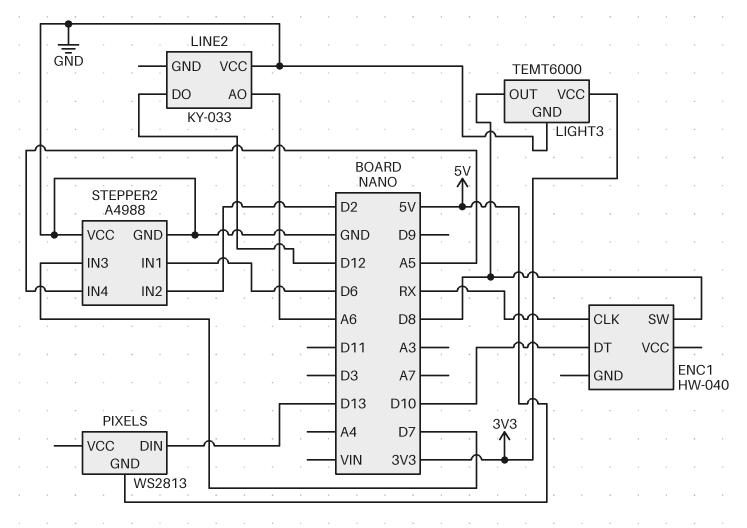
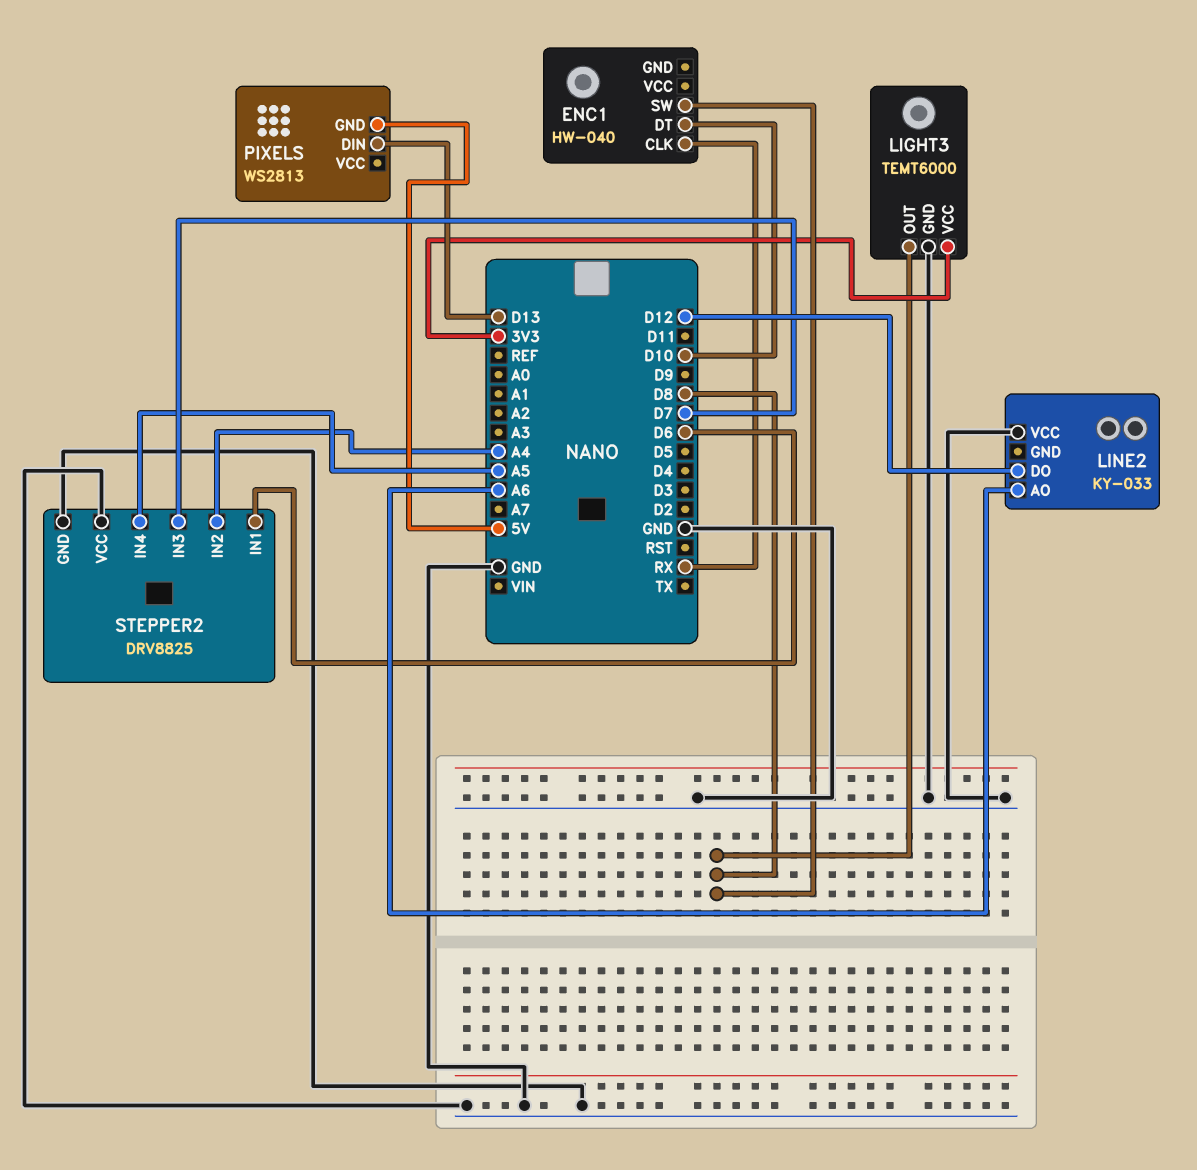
STEPPER2: A4988 -> DRV8825
STEPPER2 pin IN2: D2 -> A4

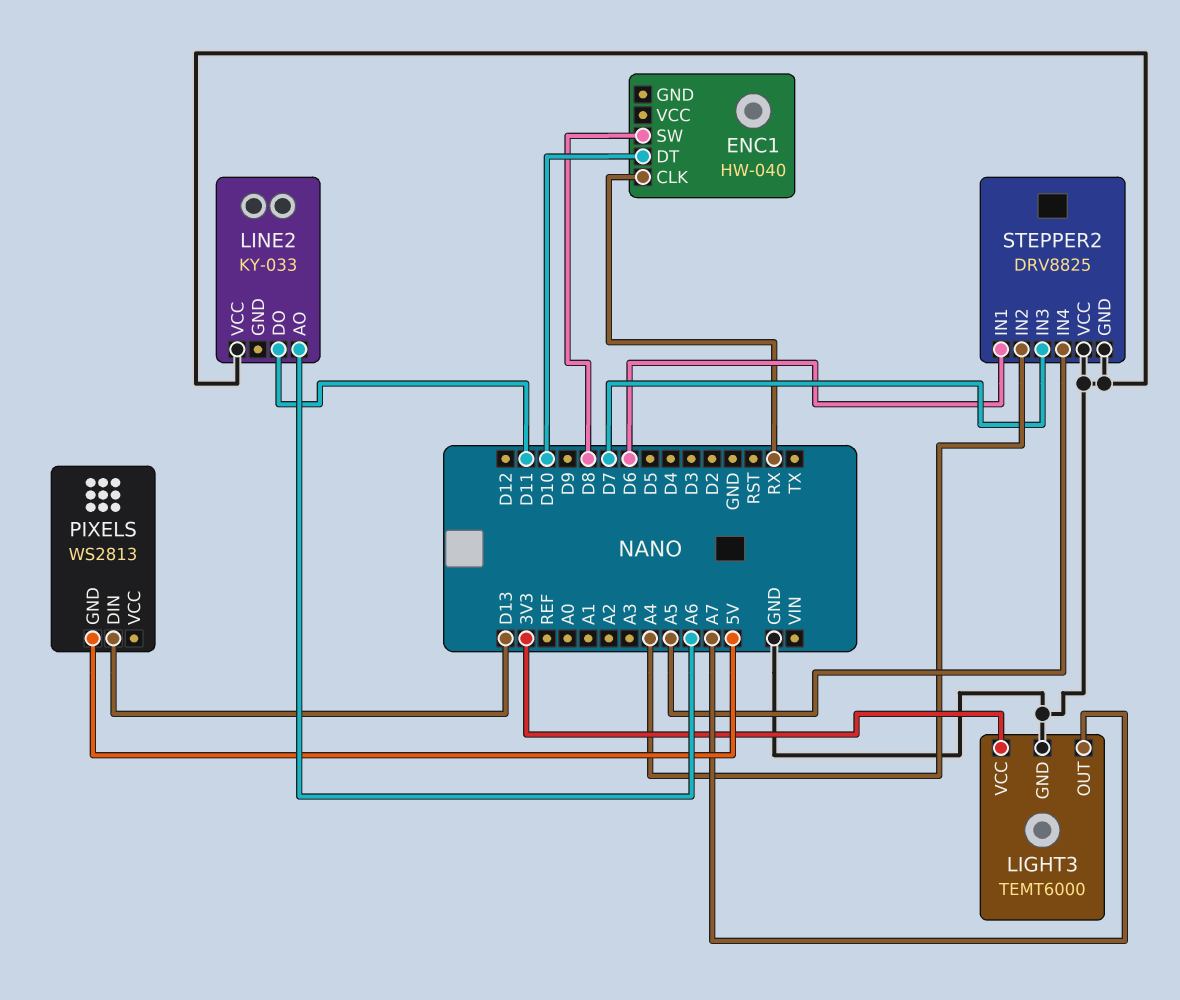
LIGHT3 pin OUT: D8 -> A7
LINE2 pin DO: D12 -> D11

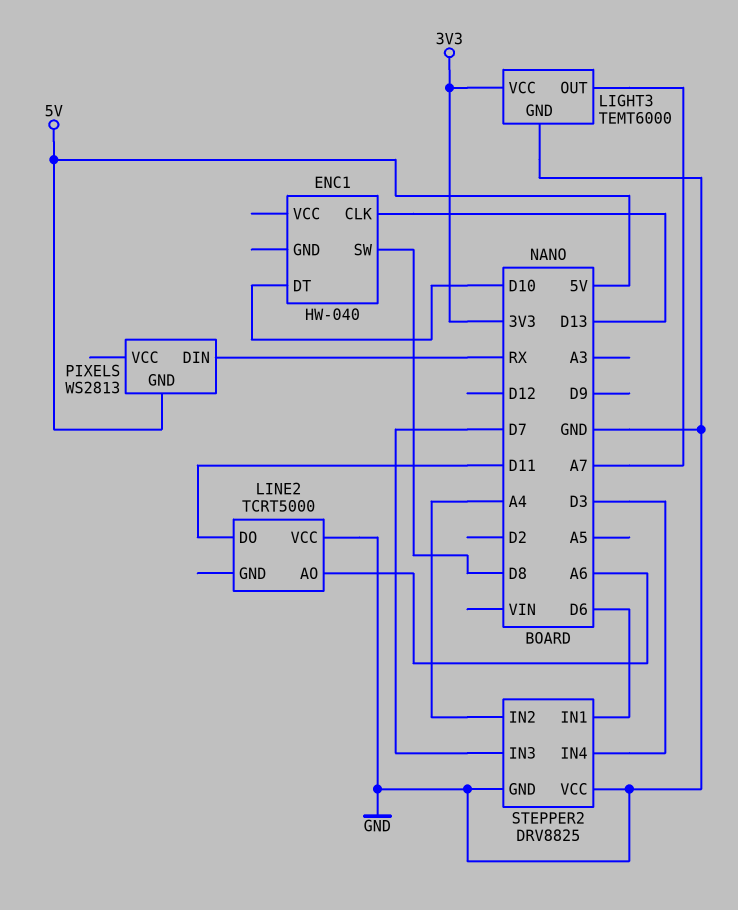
ENC1 pin CLK: RX -> D13
LINE2: KY-033 -> TCRT5000
PIXELS pin DIN: D13 -> RX
STEPPER2 pin IN4: A5 -> D3

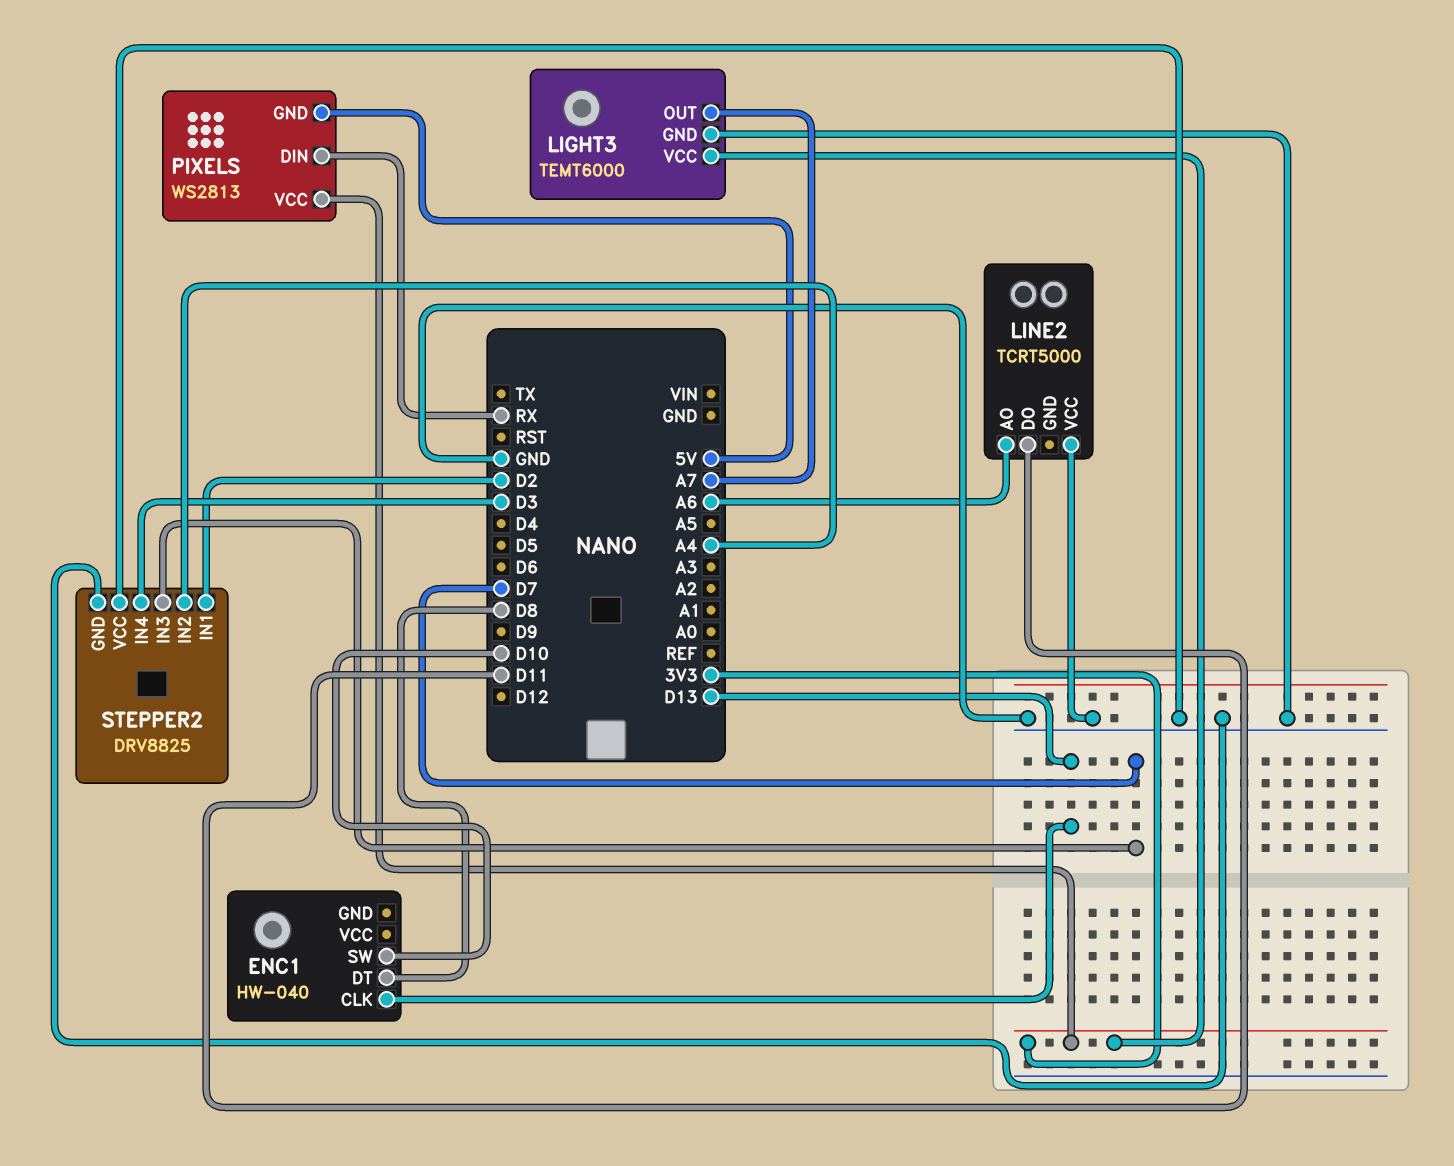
ENC1 pin DT: D10 -> D8
ENC1 pin SW: D8 -> D10
PIXELS pin VCC: none -> 3V3
STEPPER2 pin IN1: D6 -> D2

